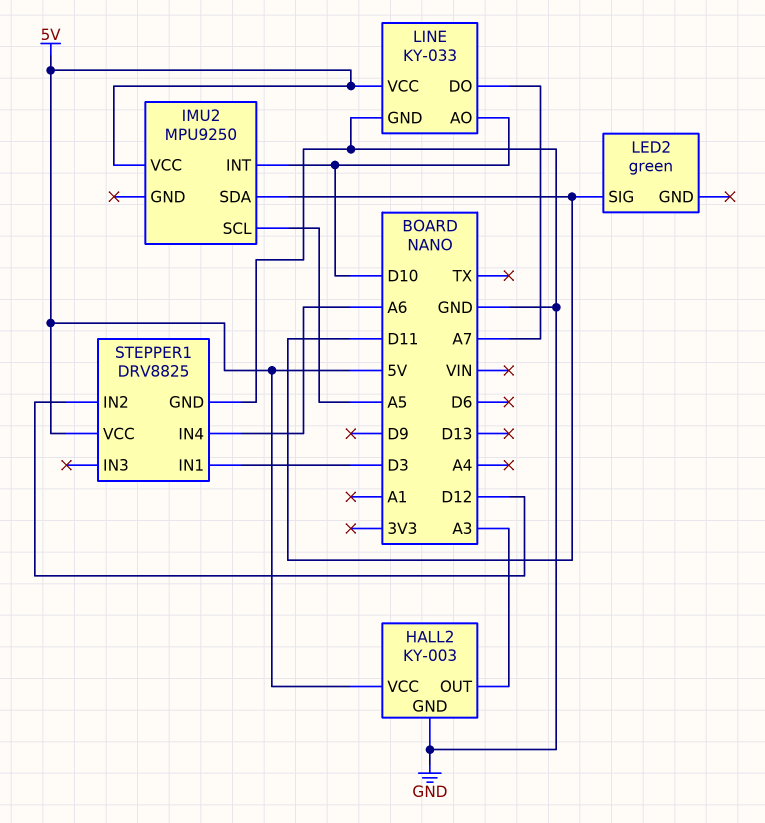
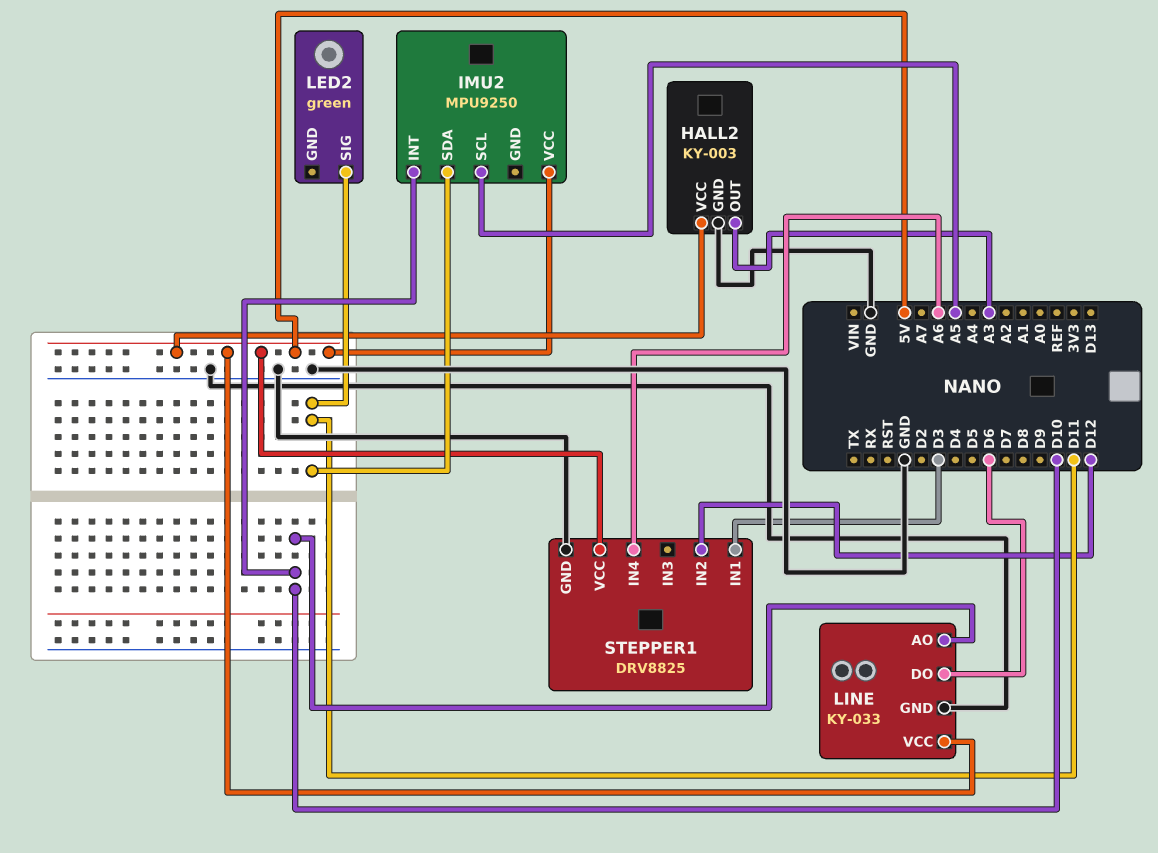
LINE pin DO: A7 -> D6

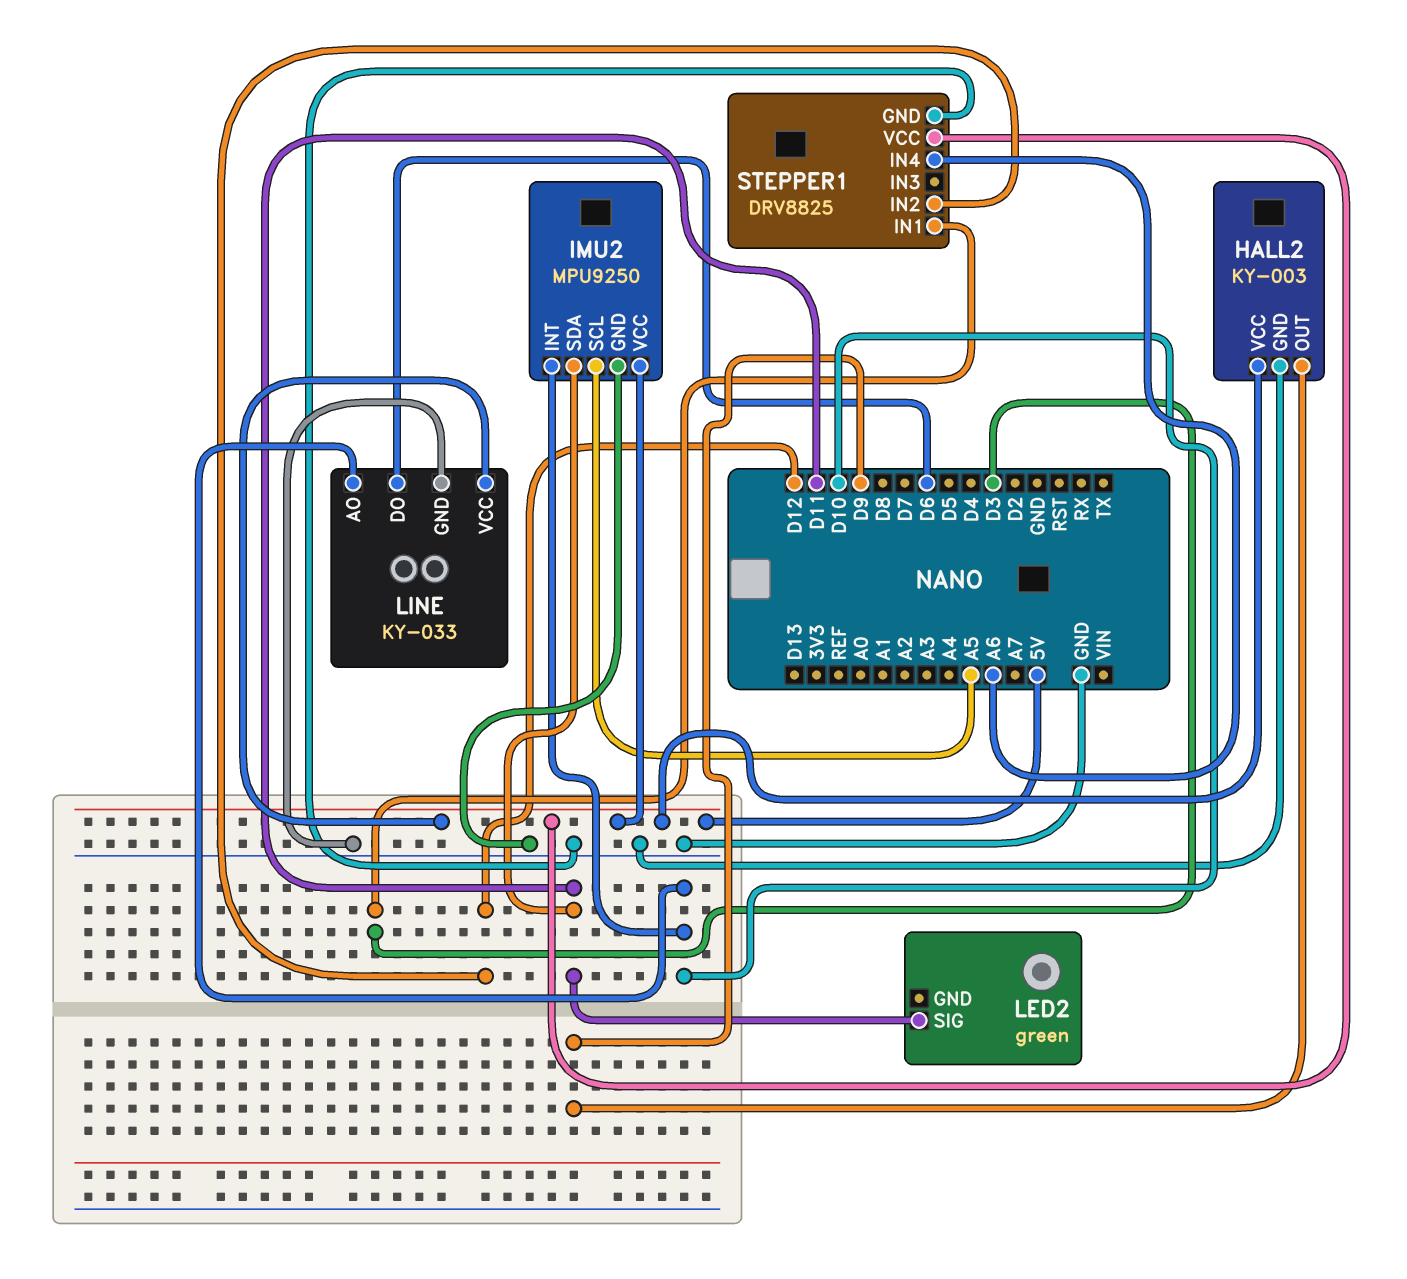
HALL2 pin OUT: A3 -> D9
IMU2 pin GND: none -> GND

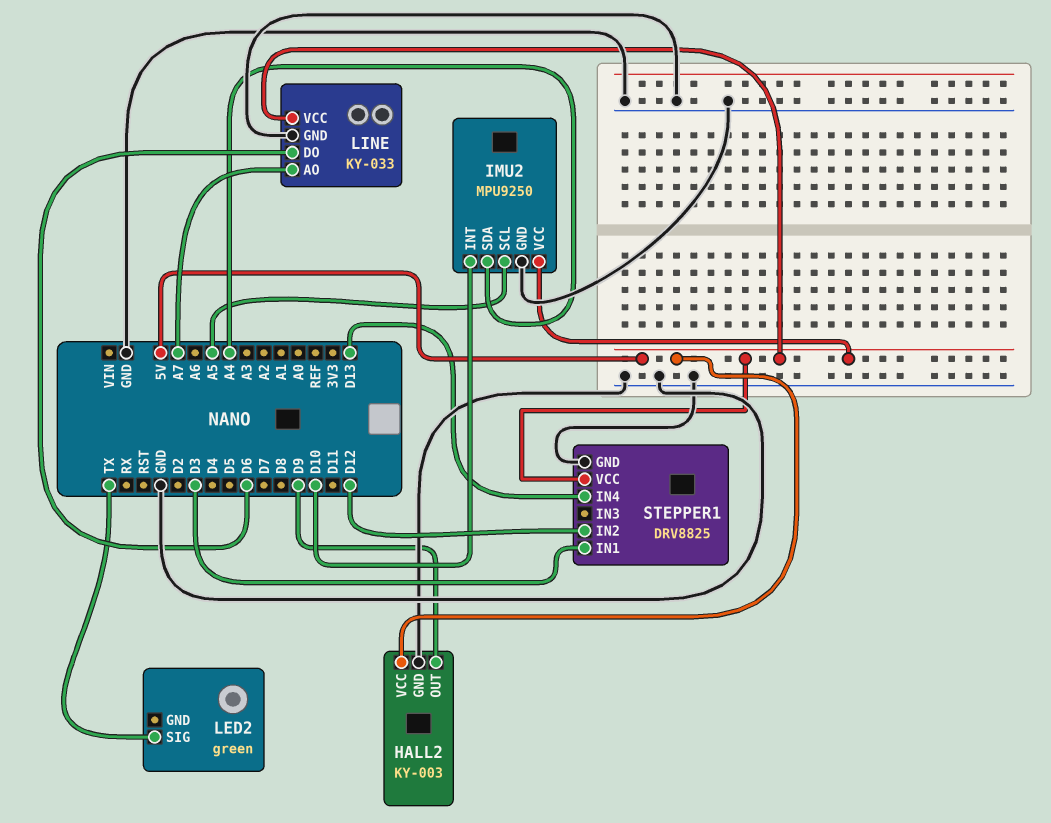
IMU2 pin SDA: D11 -> A4
LED2 pin SIG: D11 -> TX
LINE pin AO: D10 -> A7
STEPPER1 pin IN4: A6 -> D13

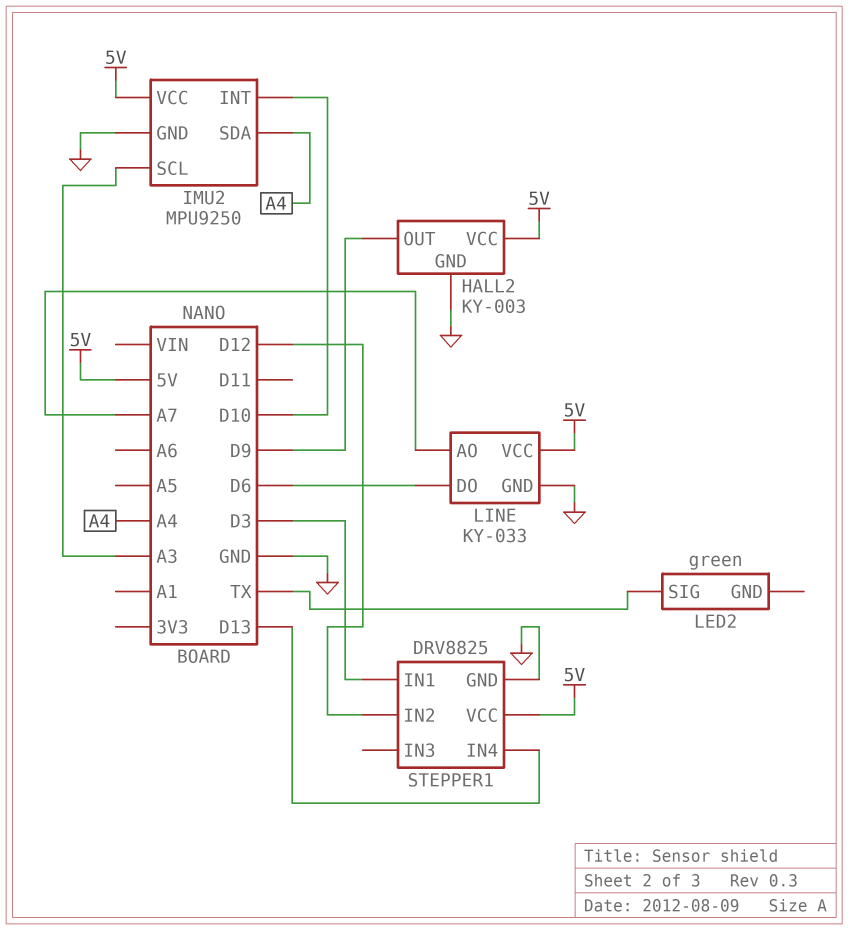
IMU2 pin SCL: A5 -> A3

